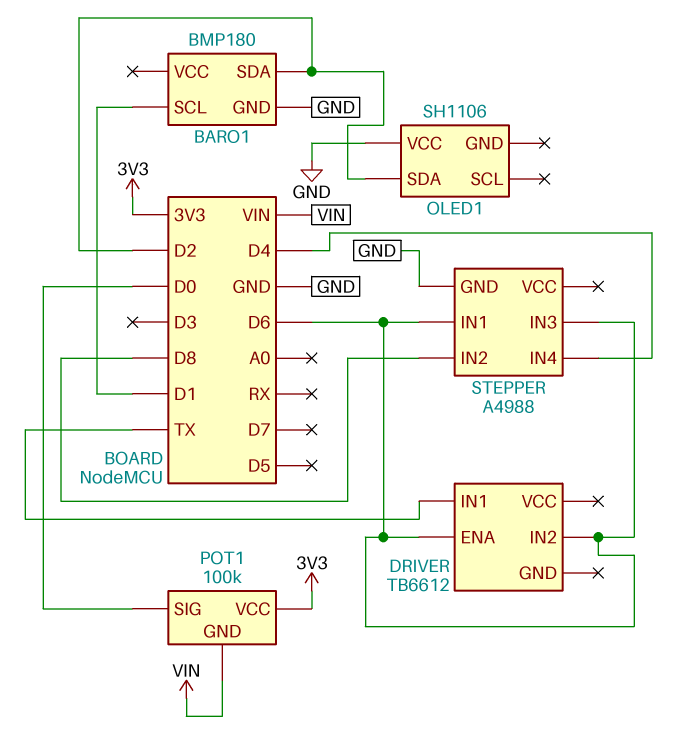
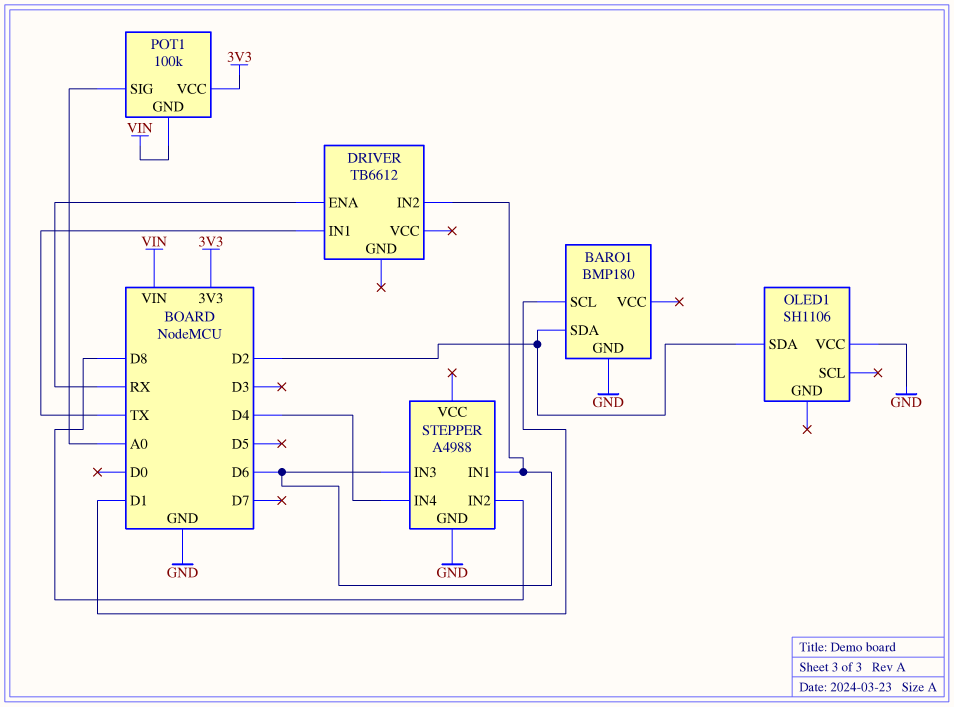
DRIVER pin ENA: D6 -> RX
POT1 pin SIG: D0 -> A0

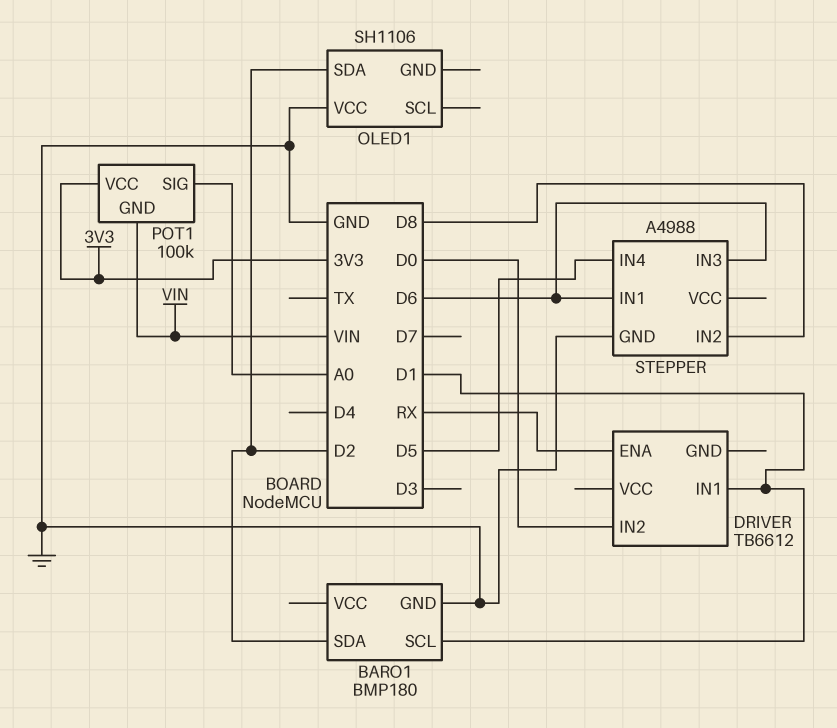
DRIVER pin IN1: TX -> D1
DRIVER pin IN2: D6 -> D0
STEPPER pin IN4: D4 -> D5

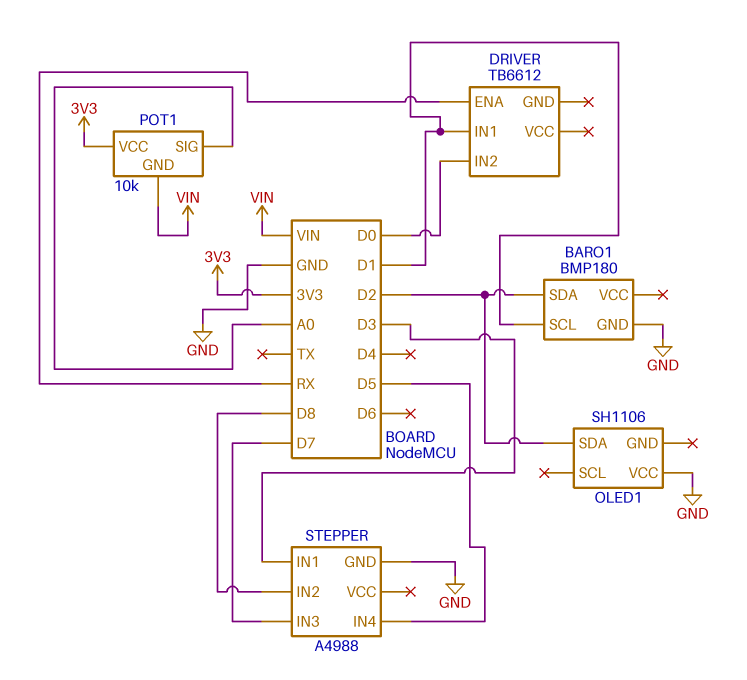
POT1: 100k -> 10k
STEPPER pin IN1: D6 -> D3
STEPPER pin IN3: D6 -> D7

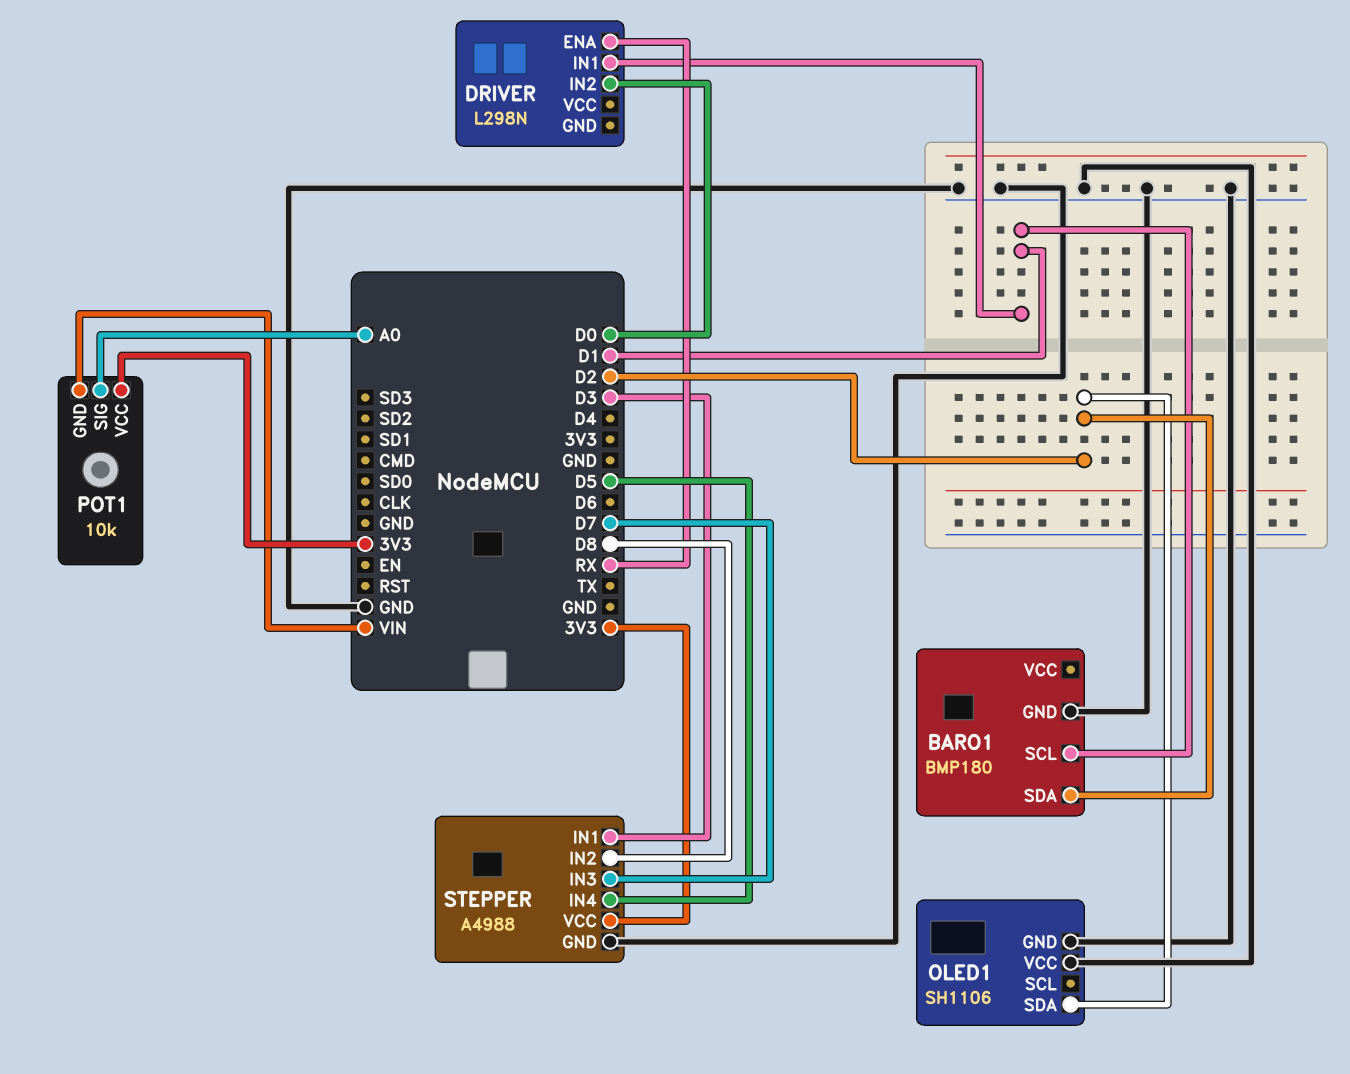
DRIVER: TB6612 -> L298N
OLED1 pin GND: none -> GND
STEPPER pin VCC: none -> 3V3

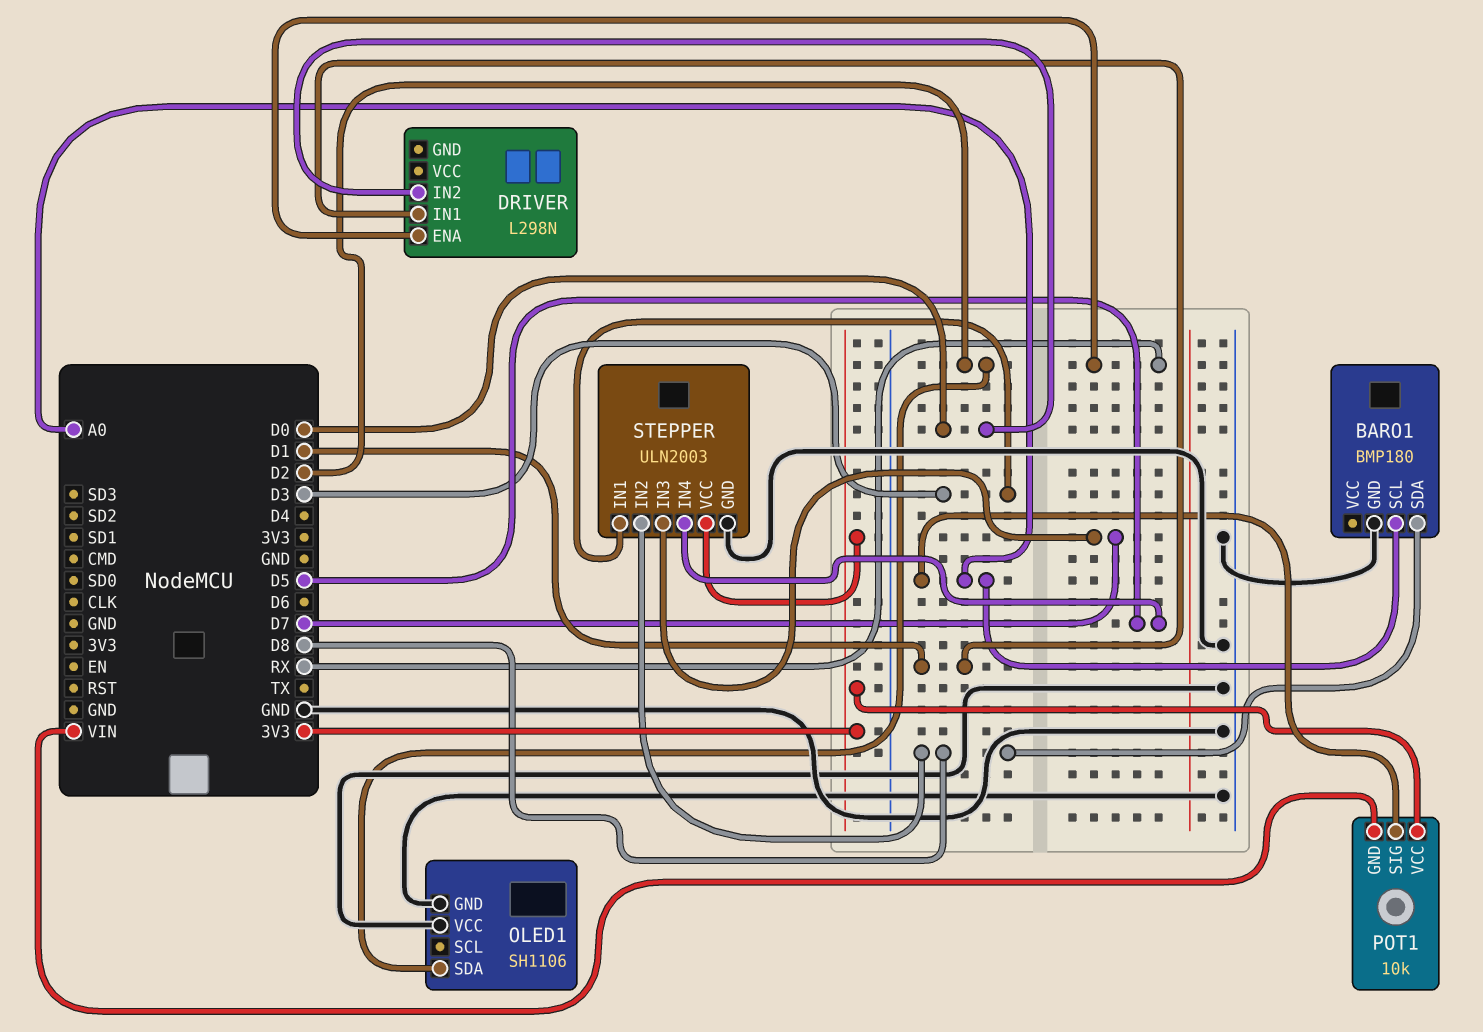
BARO1 pin SCL: D1 -> A0
BARO1 pin SDA: D2 -> D8
STEPPER: A4988 -> ULN2003

